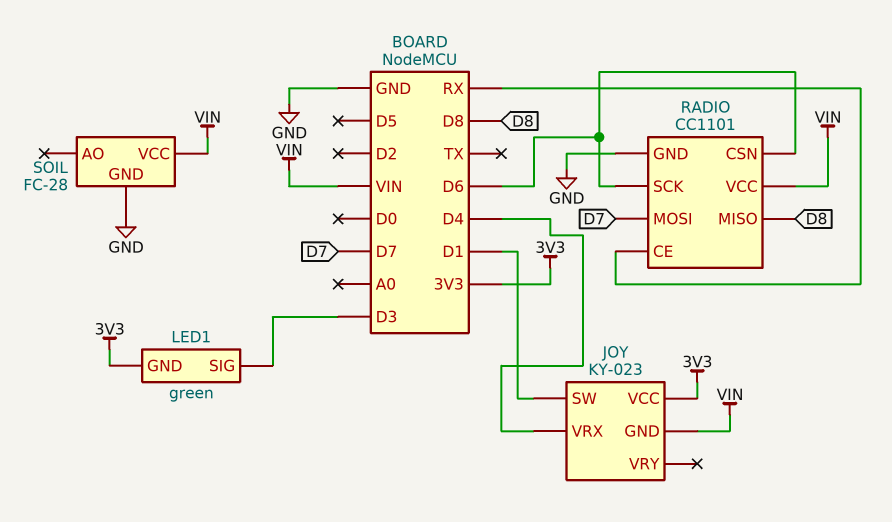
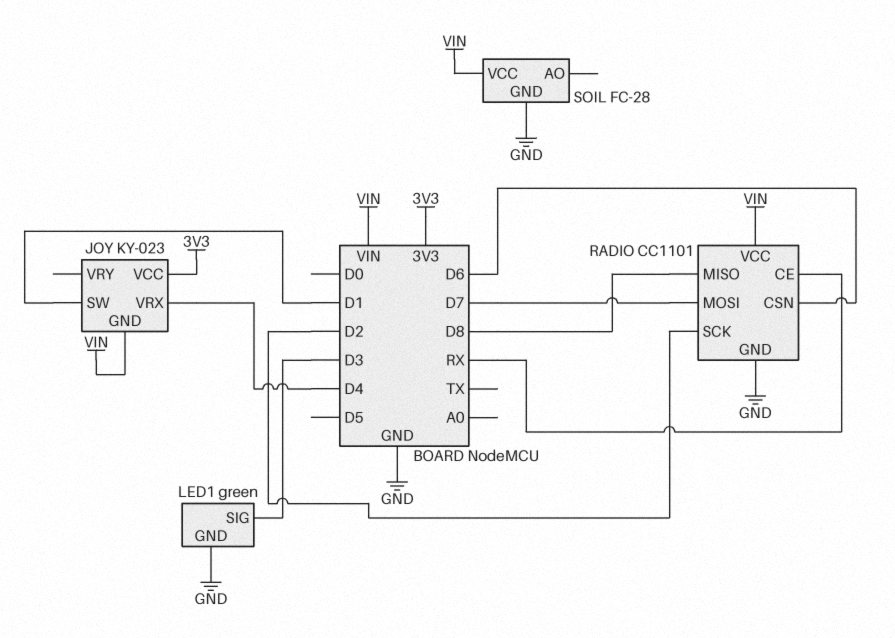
LED1 pin GND: 3V3 -> GND
RADIO pin SCK: D6 -> D2

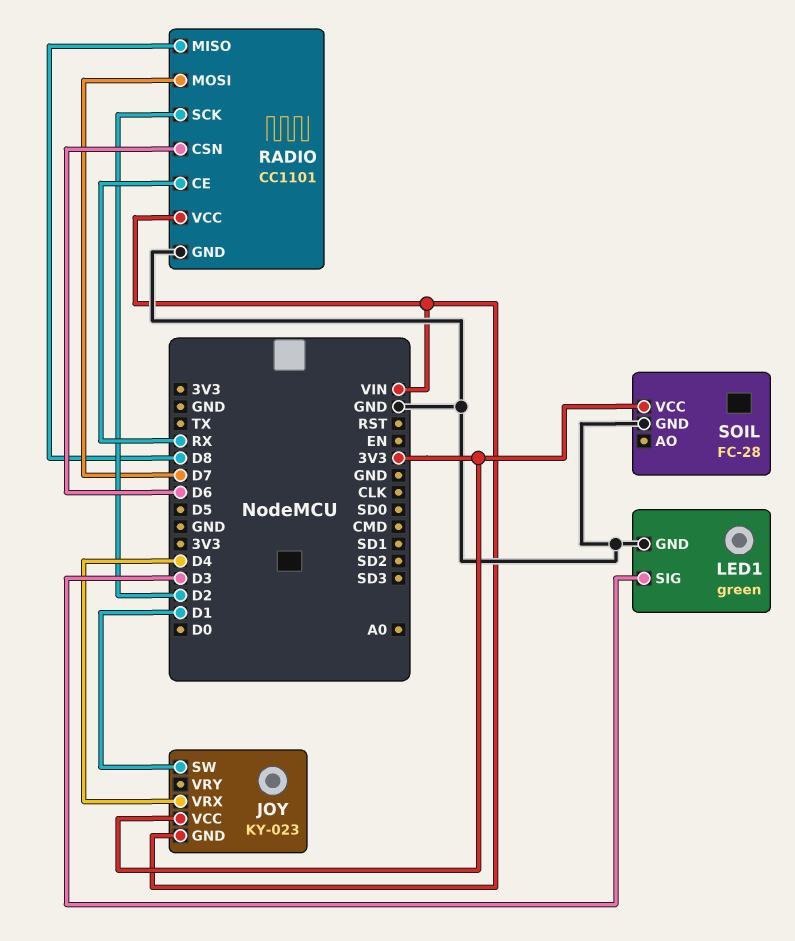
SOIL pin VCC: VIN -> 3V3

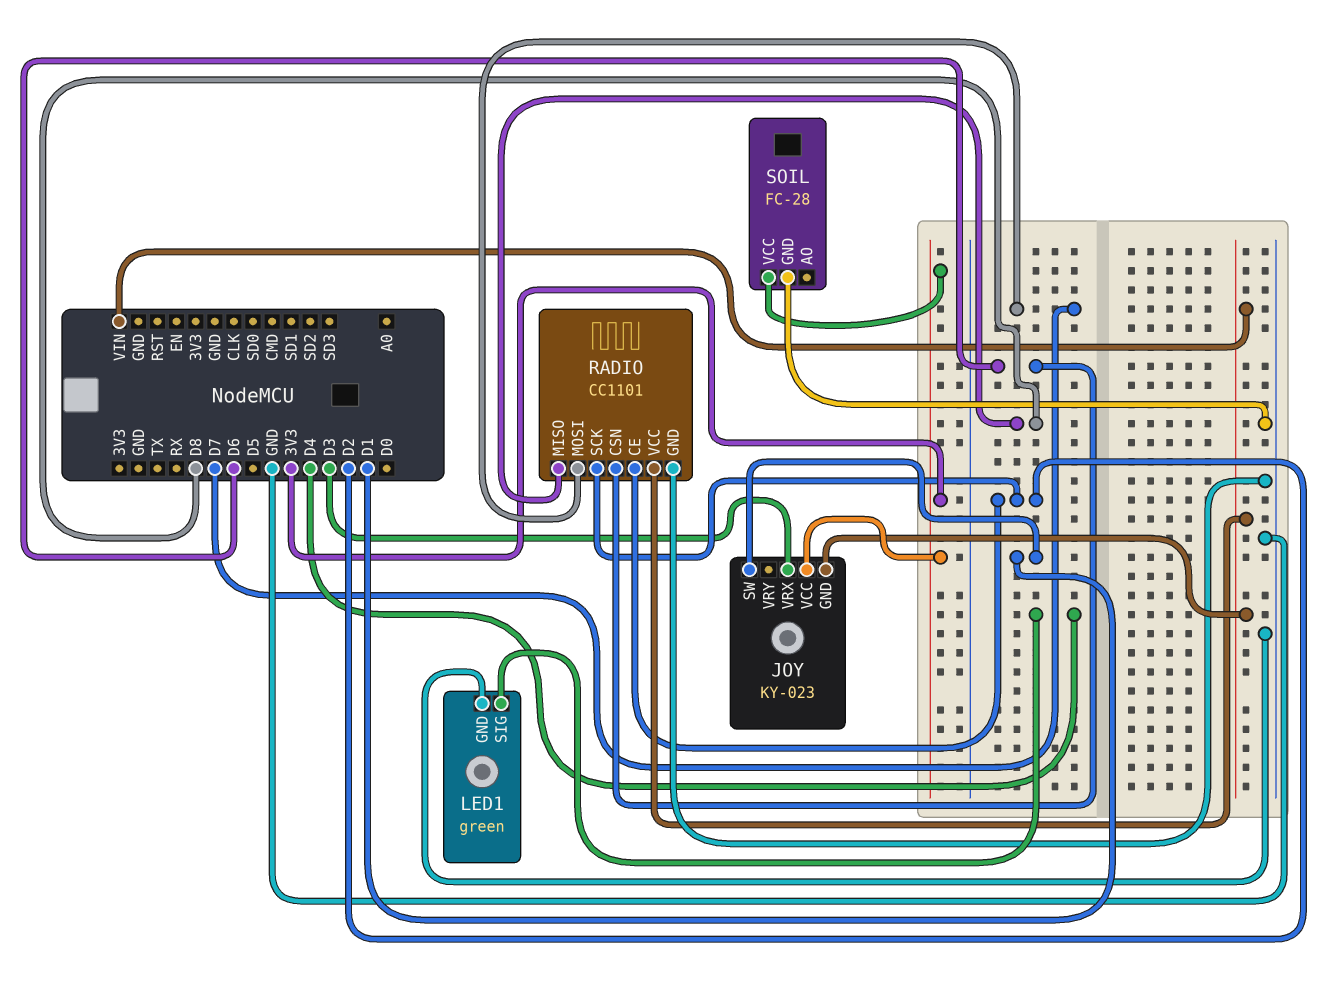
JOY pin VRX: D4 -> D3
LED1 pin SIG: D3 -> D4
RADIO pin CE: RX -> D2

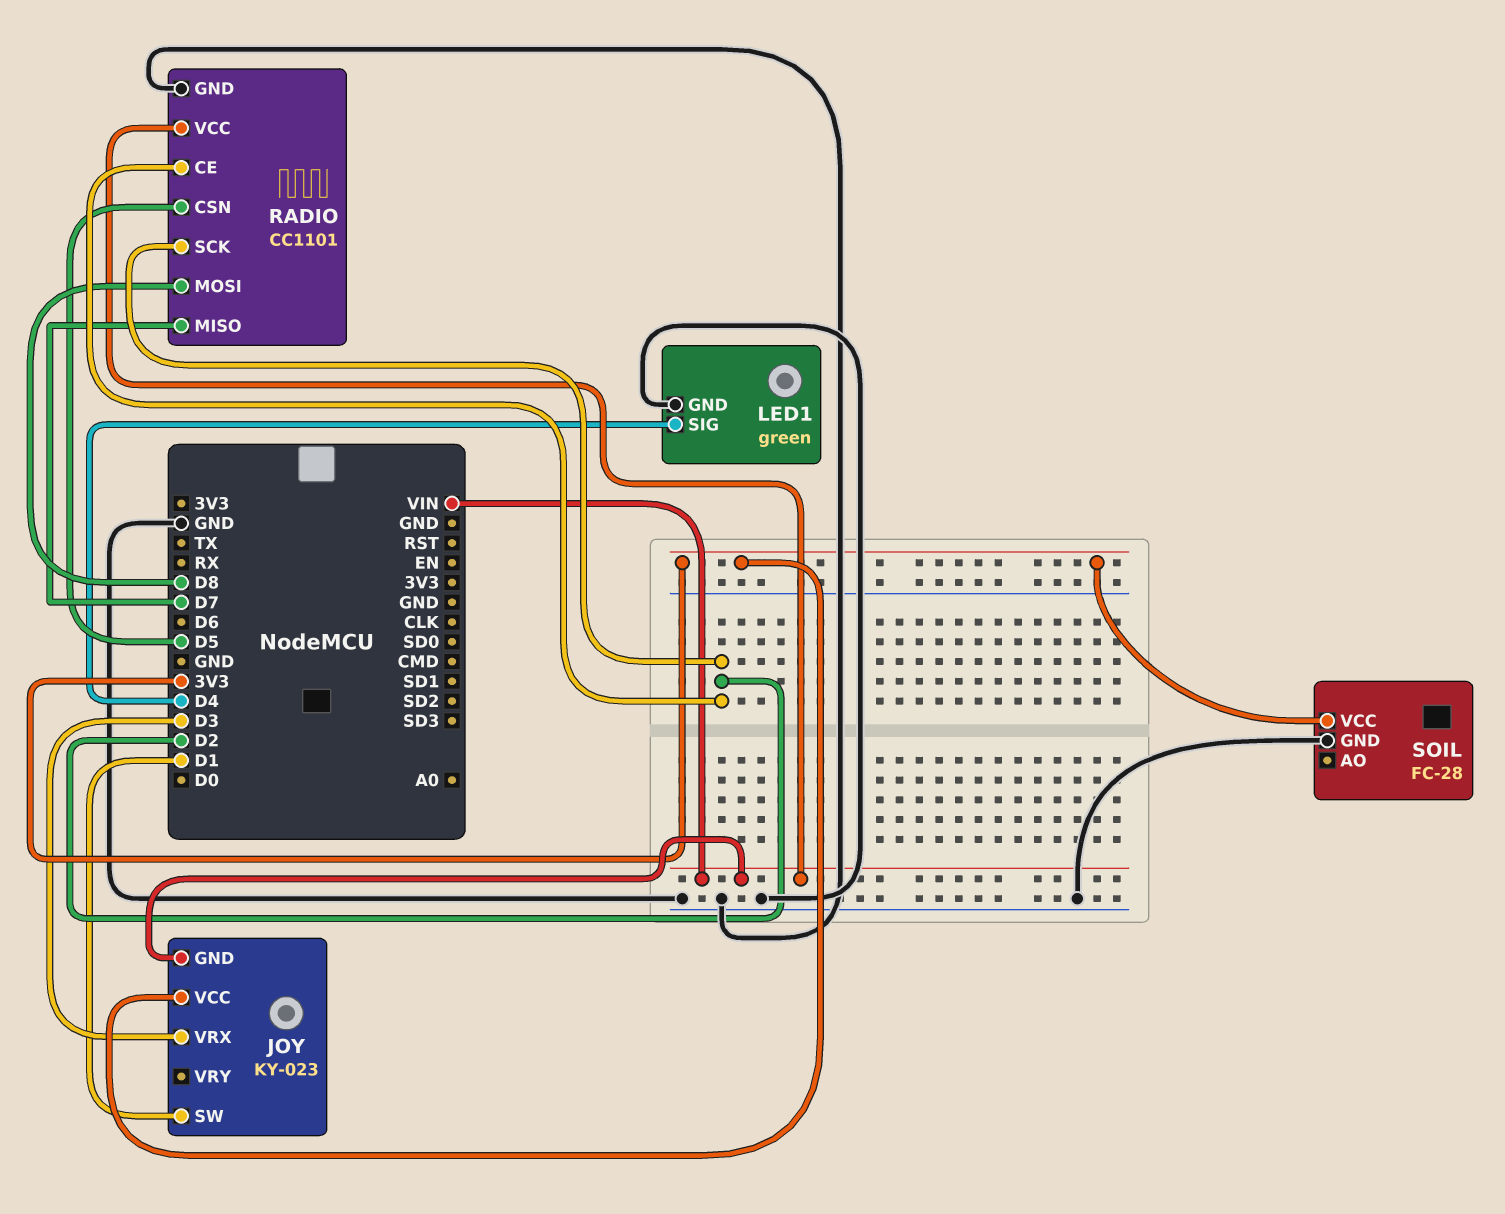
RADIO pin CSN: D6 -> D5
RADIO pin MISO: D8 -> D7
RADIO pin MOSI: D7 -> D8

